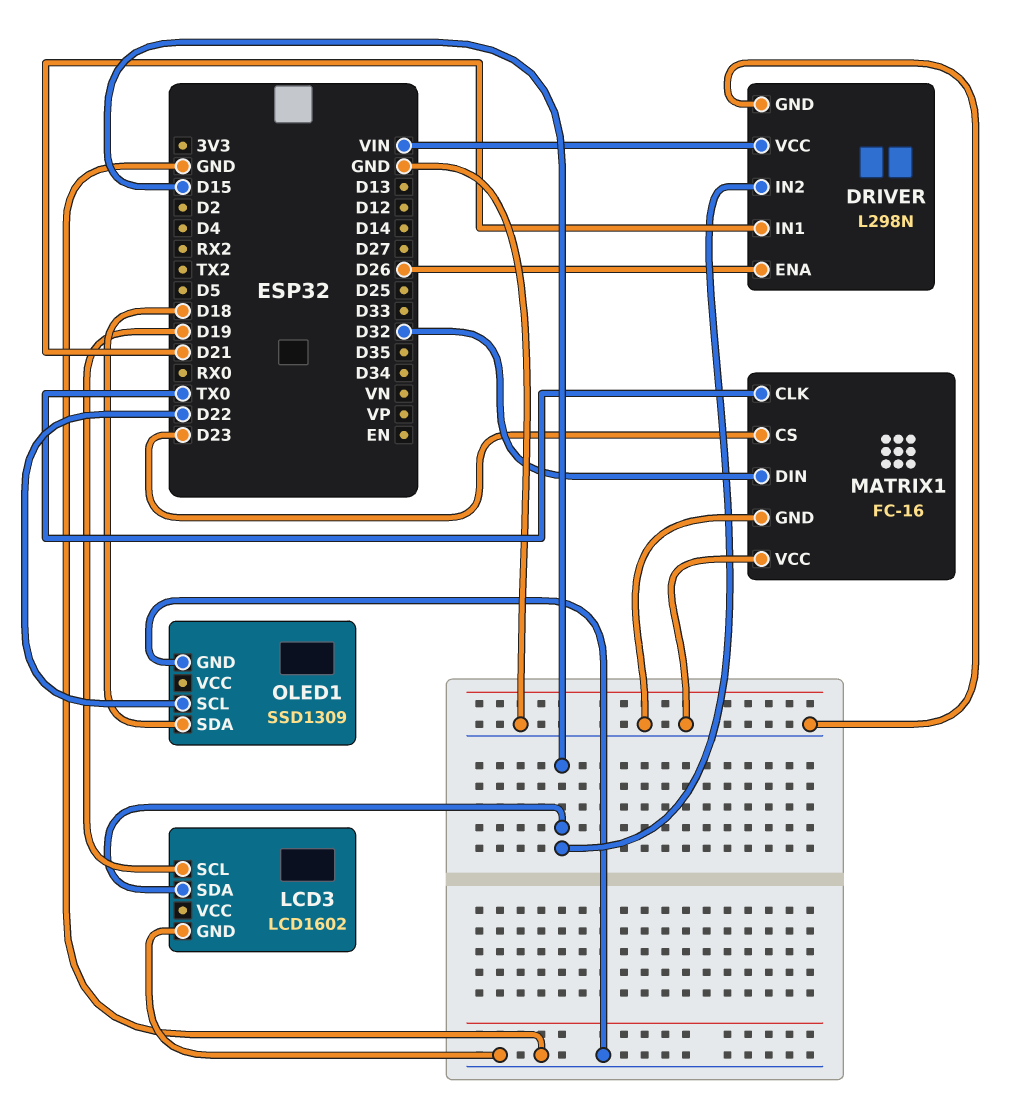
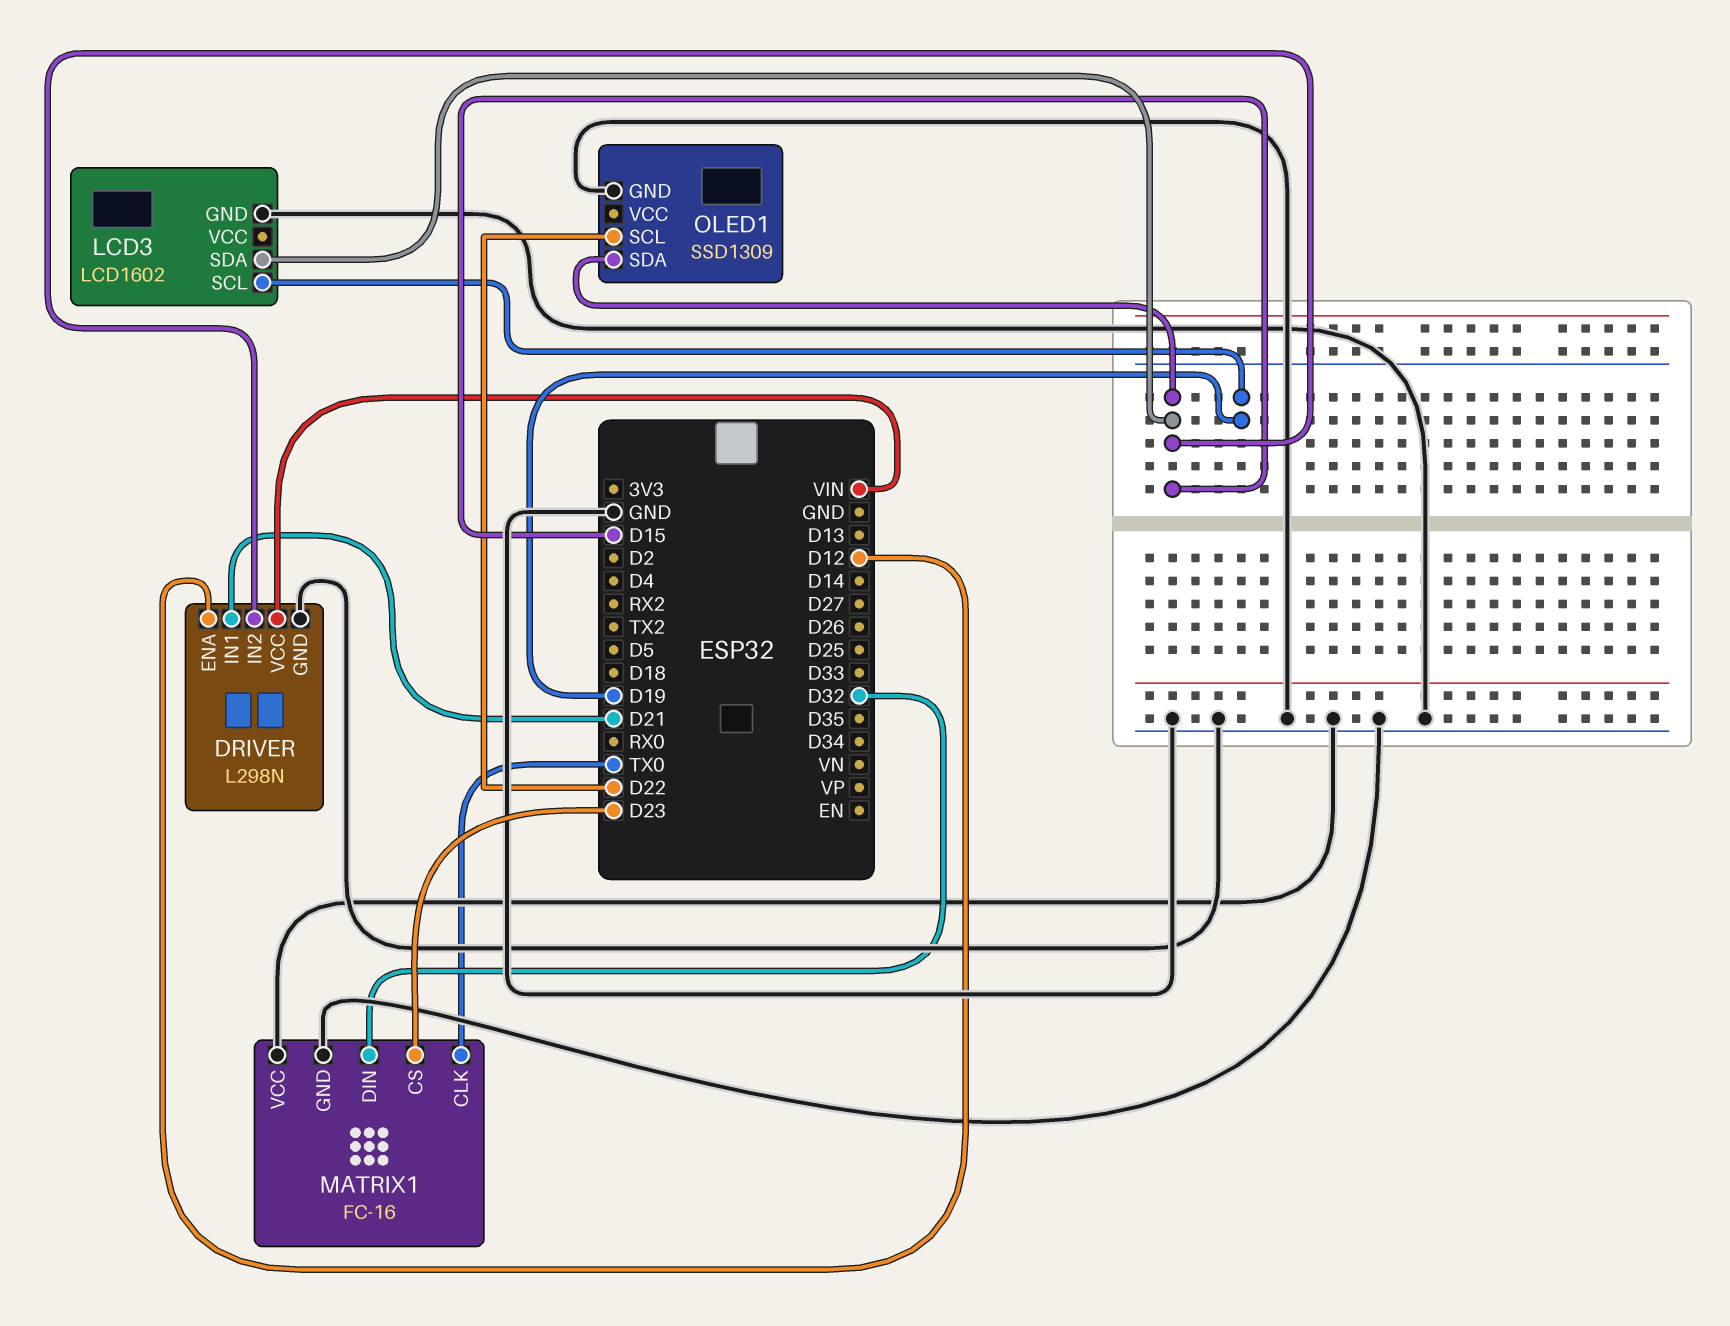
DRIVER pin ENA: D26 -> D12
OLED1 pin SDA: D18 -> D15

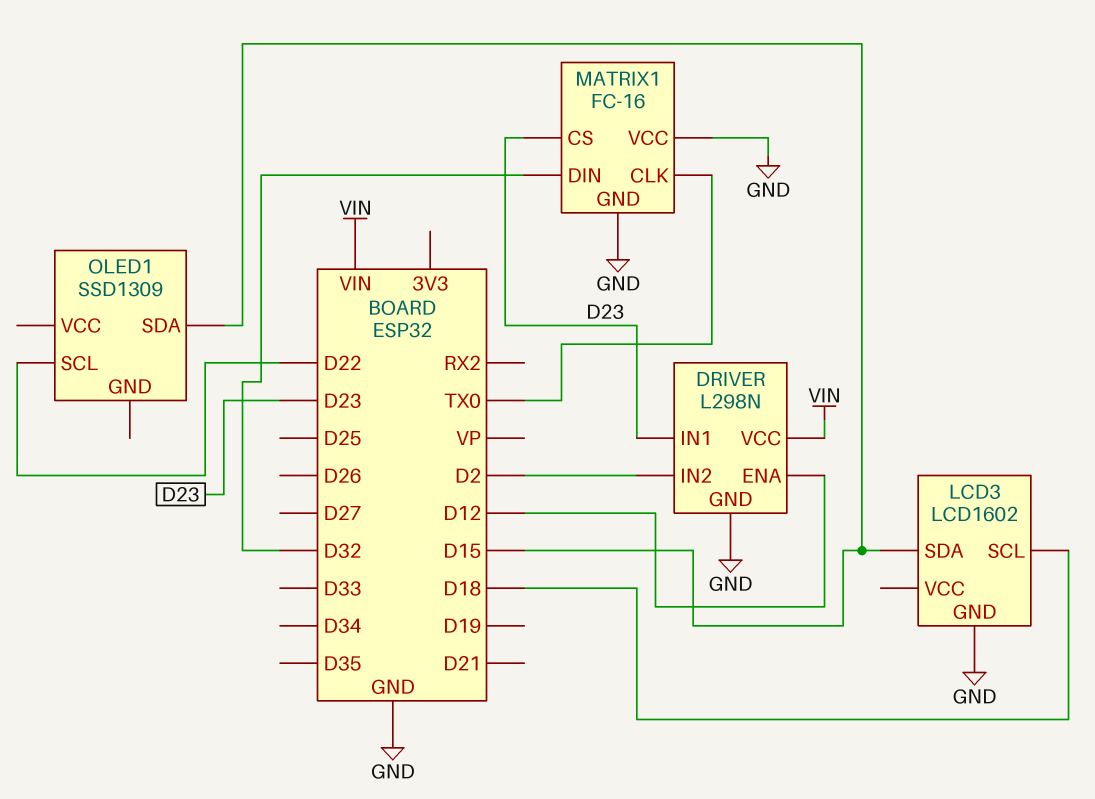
DRIVER pin IN1: D21 -> D23
DRIVER pin IN2: D15 -> D2
LCD3 pin SCL: D19 -> D18
OLED1 pin GND: GND -> none

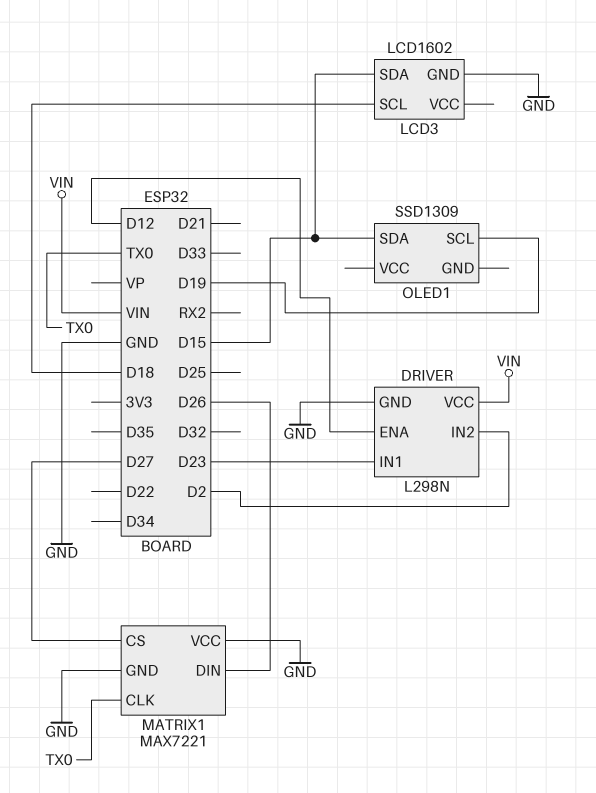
MATRIX1: FC-16 -> MAX7221
MATRIX1 pin CS: D23 -> D27
MATRIX1 pin DIN: D32 -> D26
OLED1 pin SCL: D22 -> D19

